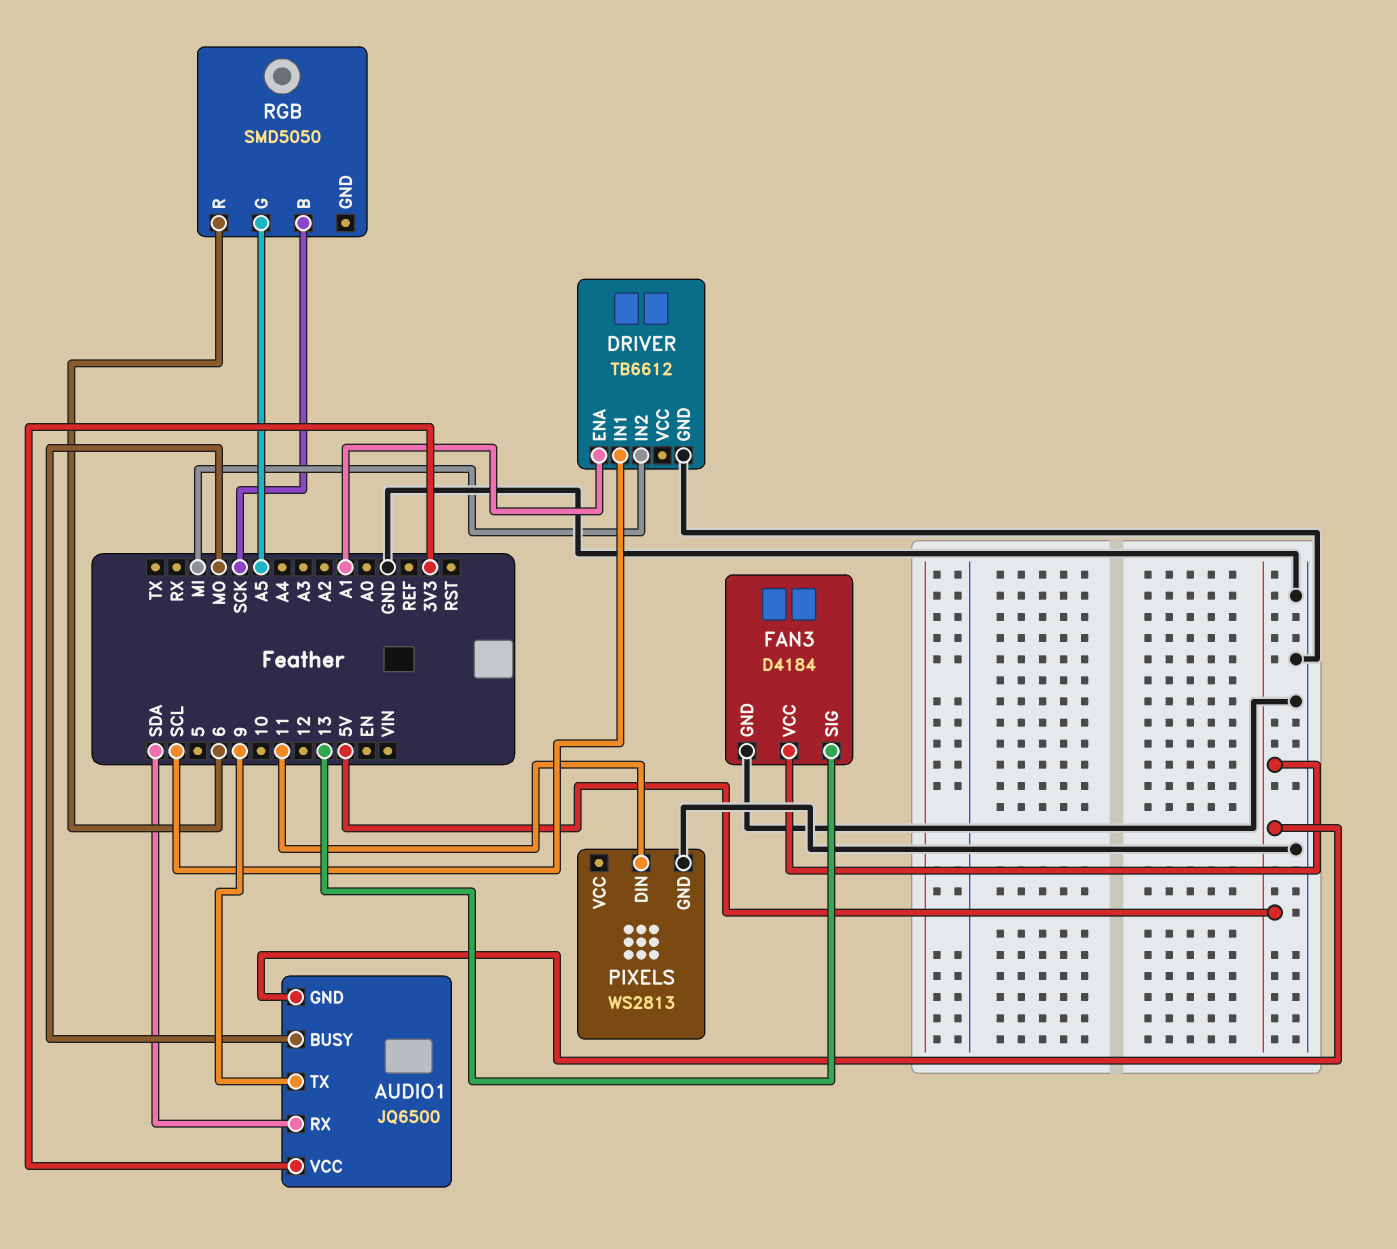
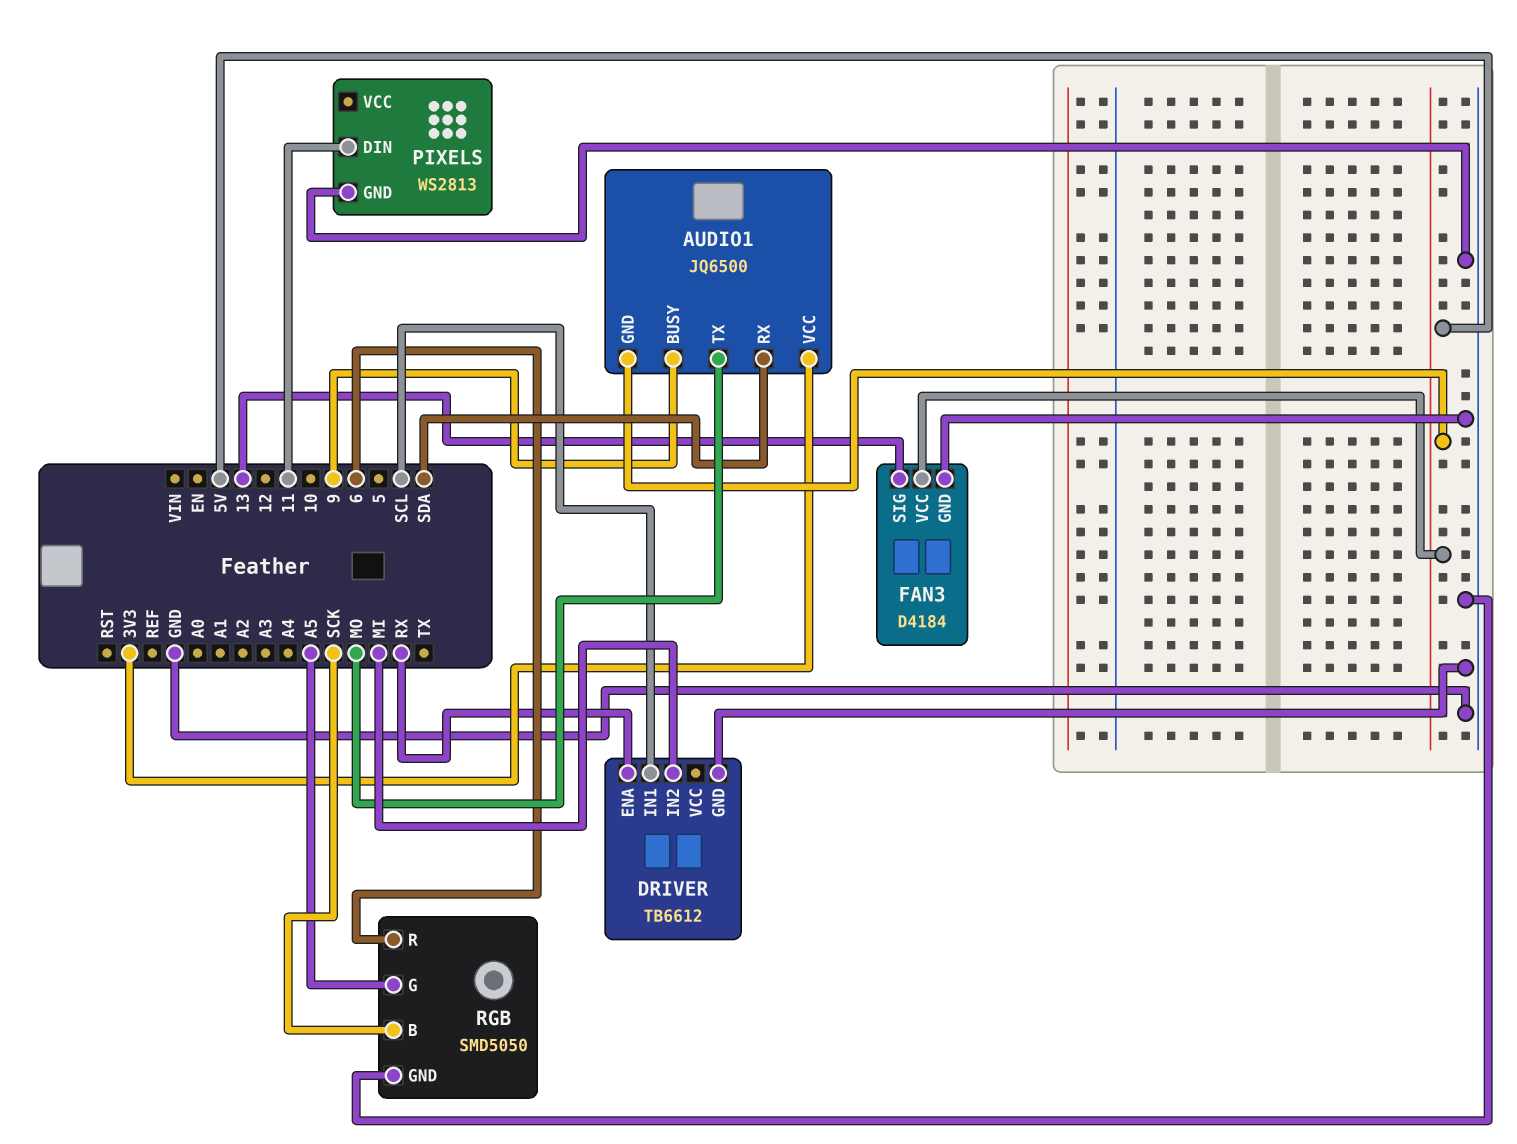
AUDIO1 pin BUSY: MO -> 9
AUDIO1 pin TX: 9 -> MO
DRIVER pin ENA: A1 -> RX
RGB pin GND: none -> GND

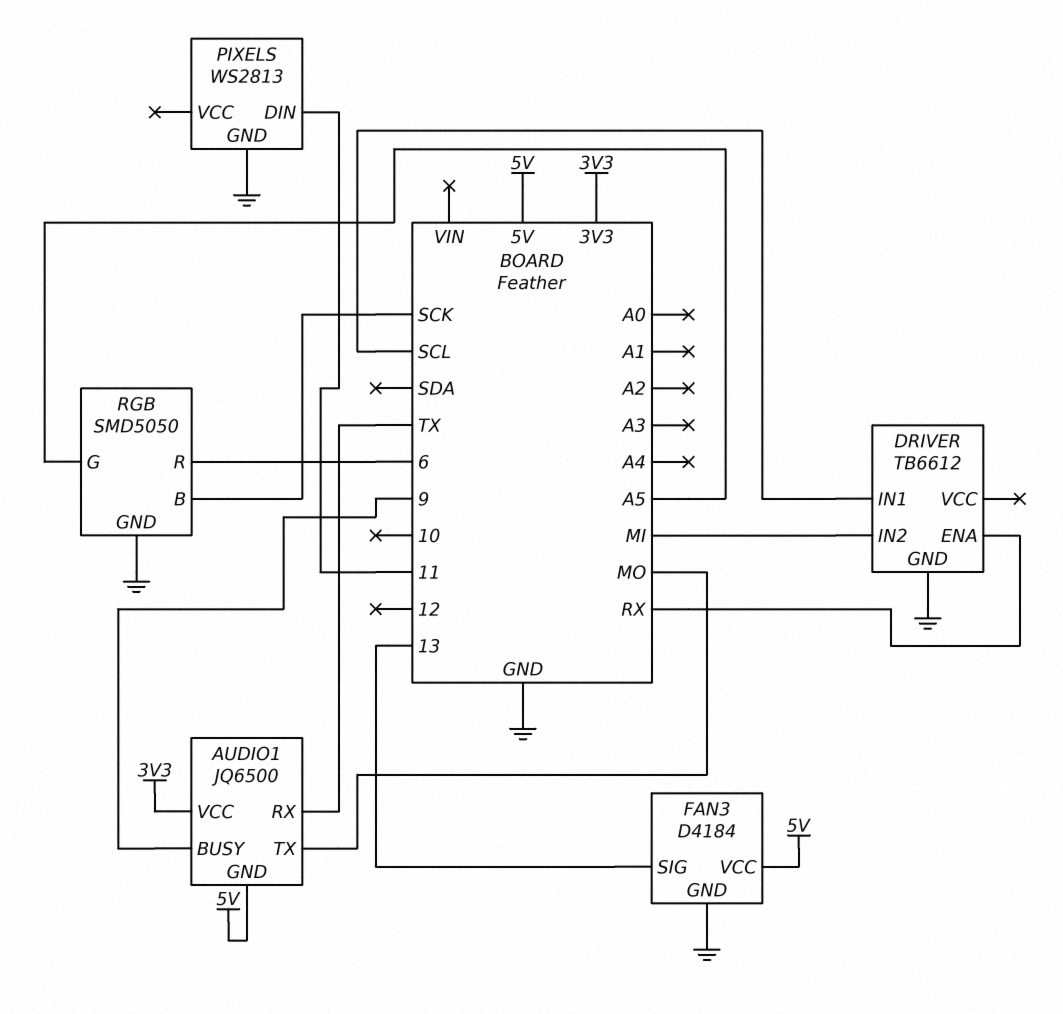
AUDIO1 pin RX: SDA -> TX

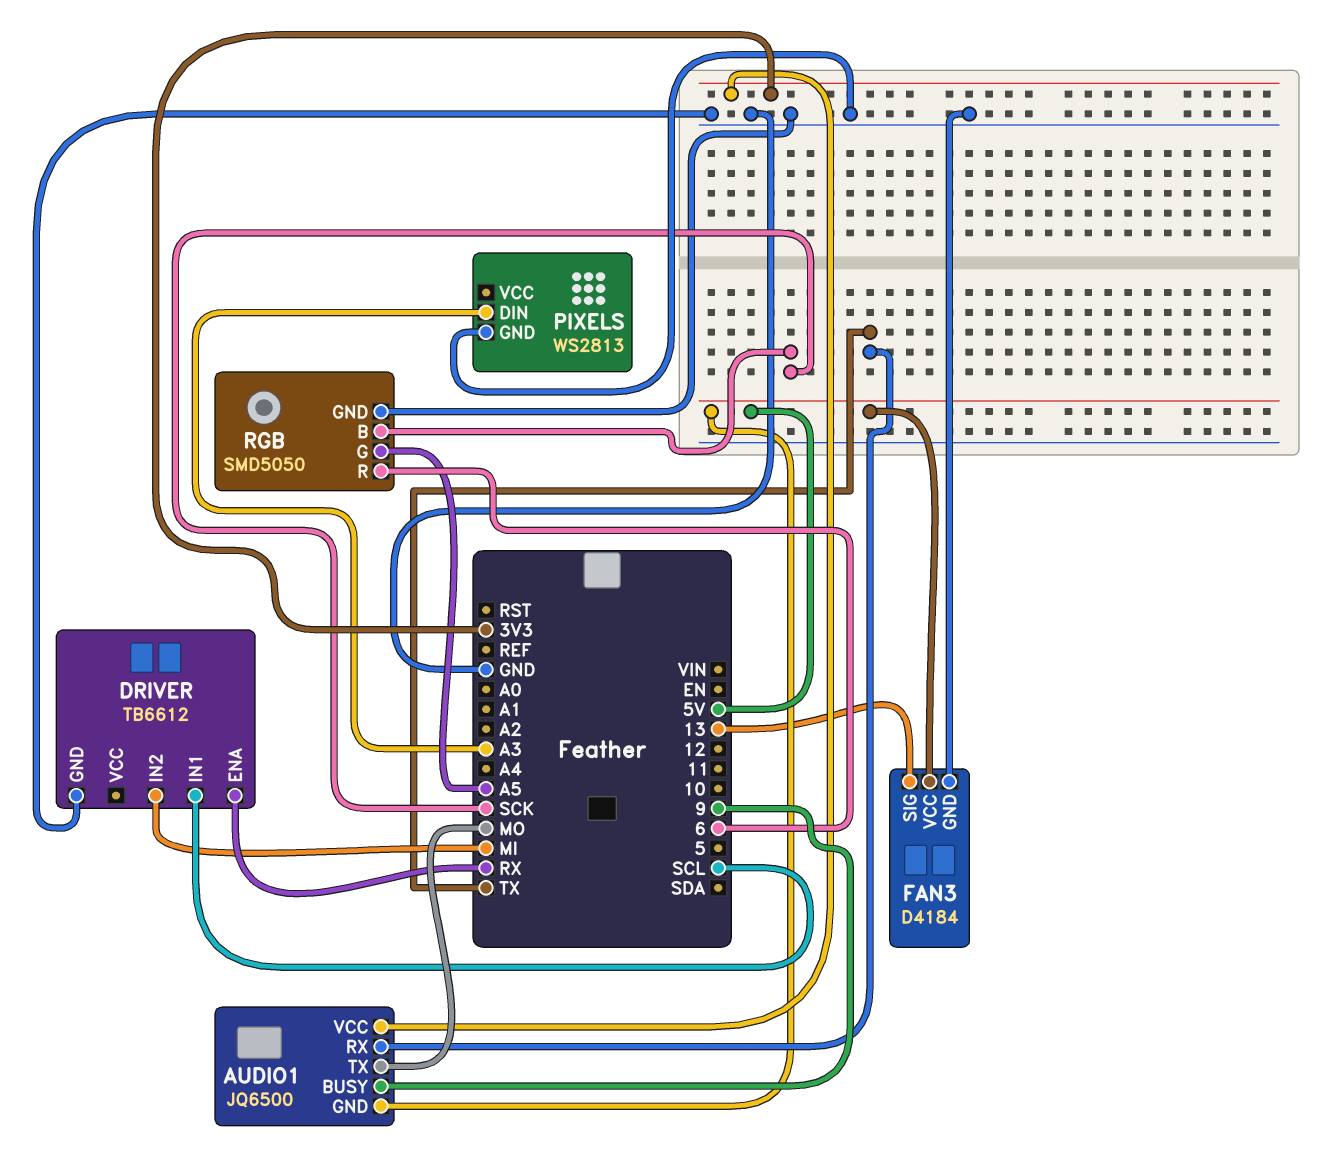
PIXELS pin DIN: 11 -> A3

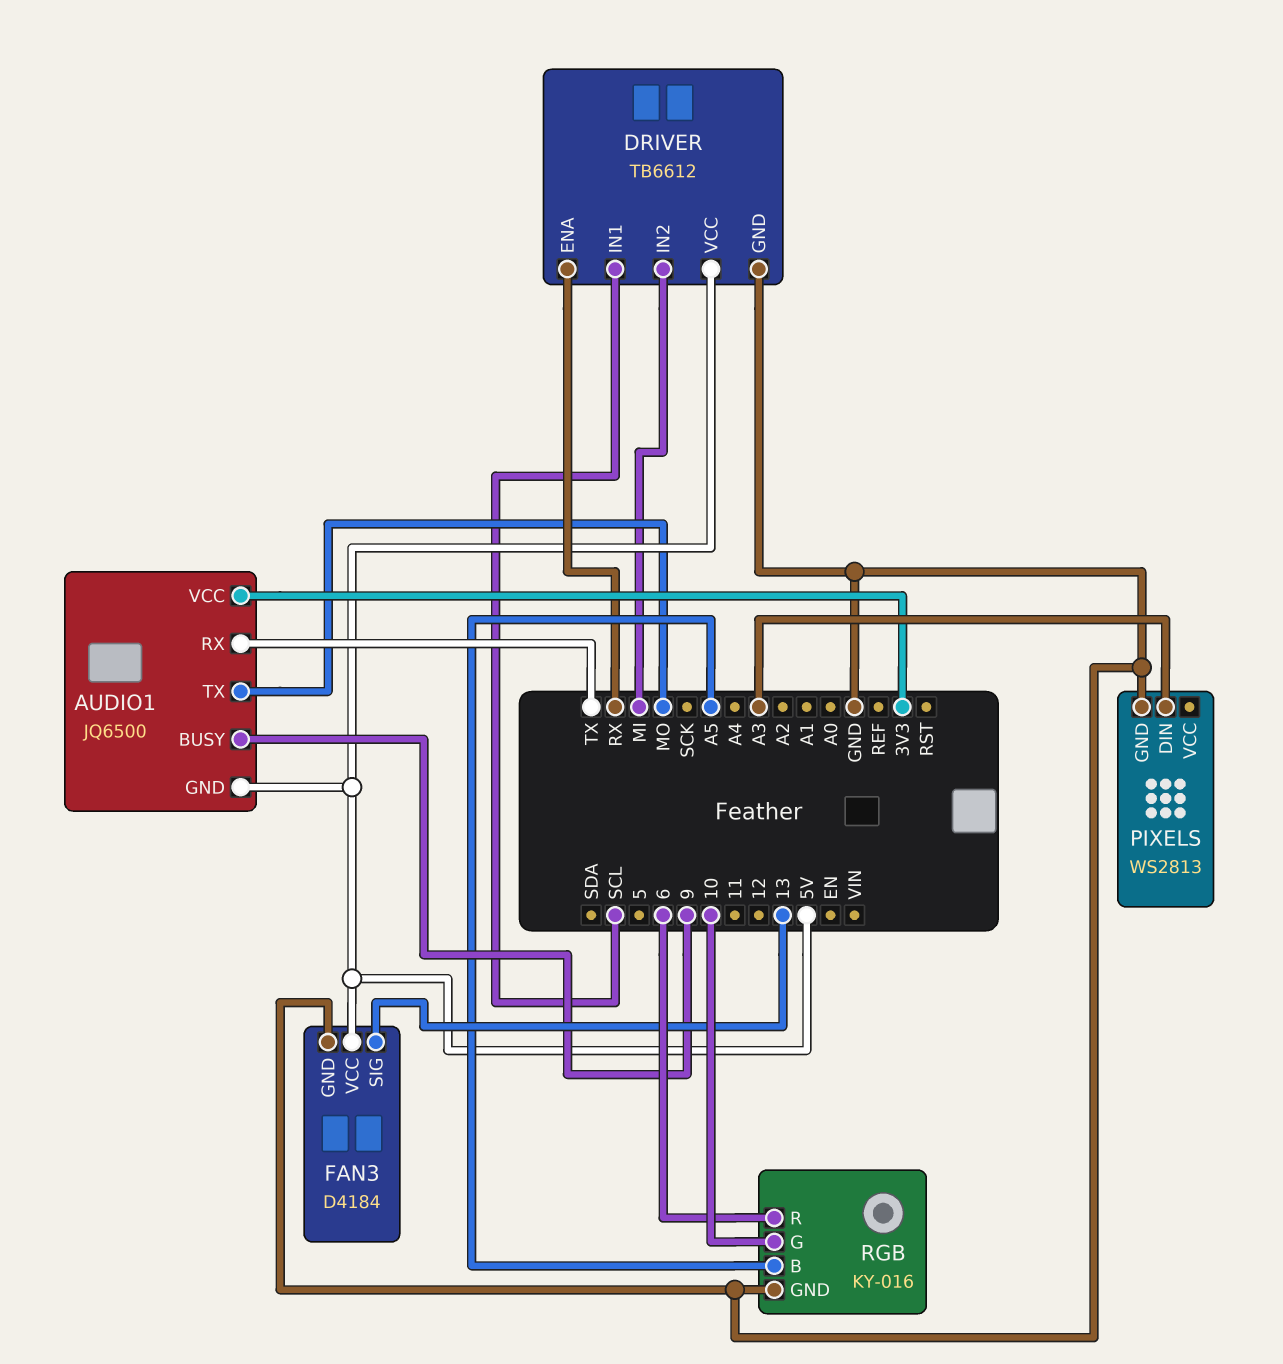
DRIVER pin VCC: none -> 5V
RGB: SMD5050 -> KY-016
RGB pin B: SCK -> A5
RGB pin G: A5 -> 10

